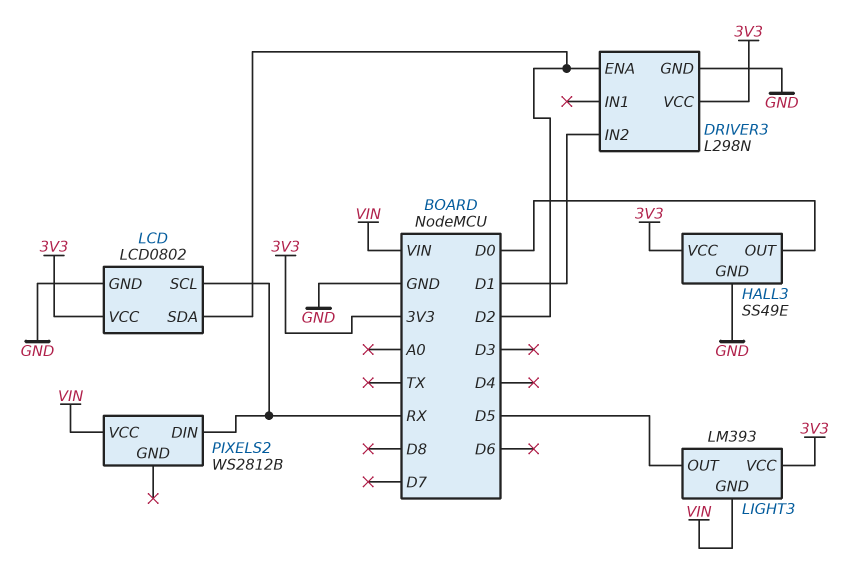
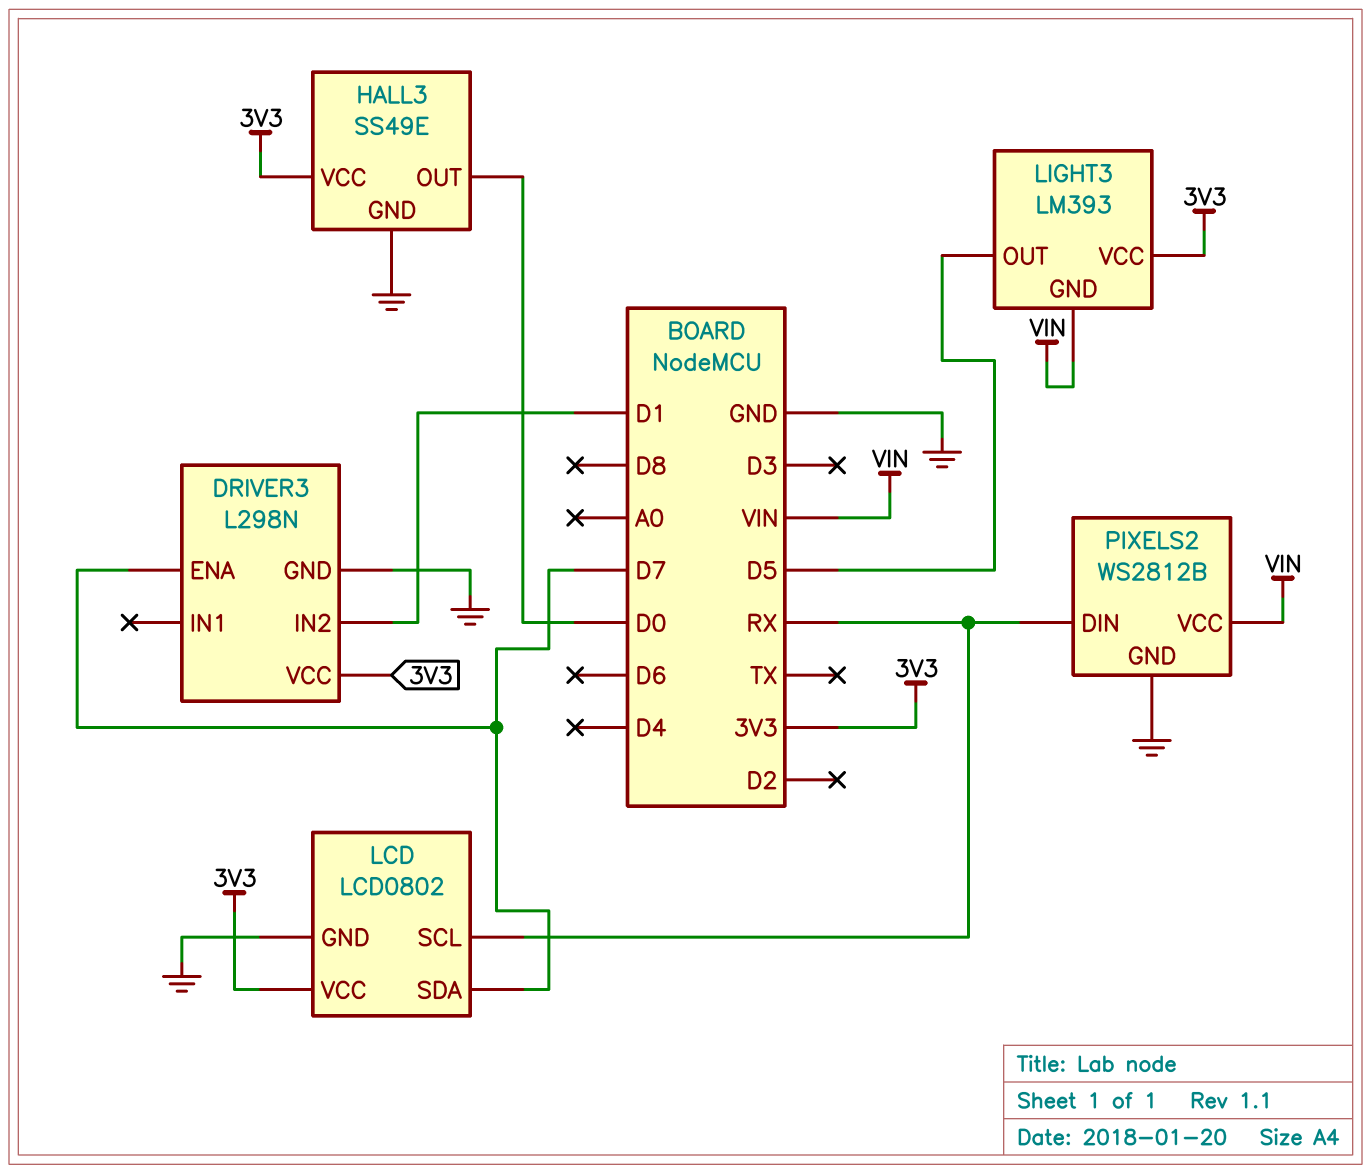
DRIVER3 pin ENA: D2 -> D7
LCD pin SDA: D2 -> D7
PIXELS2 pin GND: none -> GND

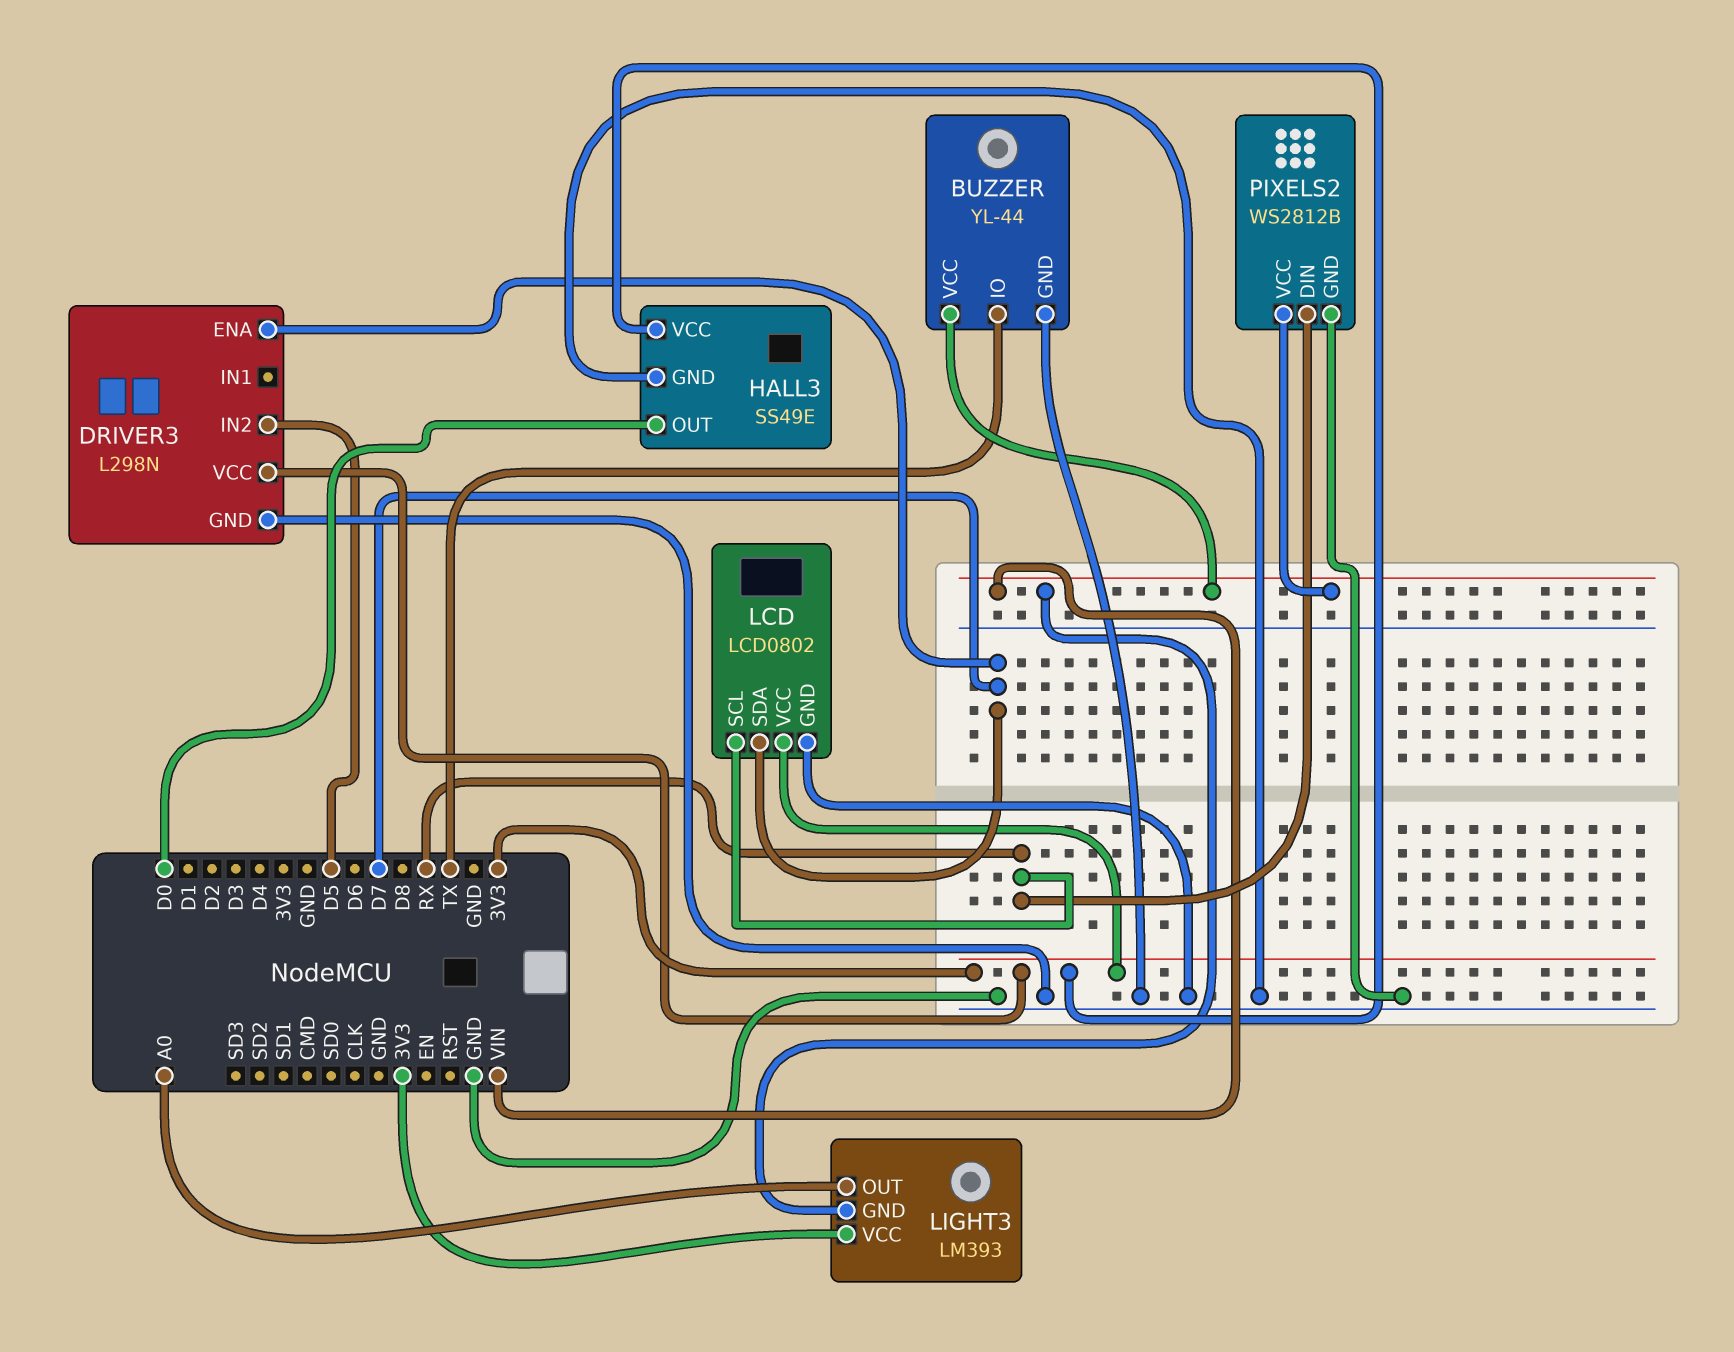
BUZZER: none -> YL-44
BUZZER pin GND: none -> GND
BUZZER pin IO: none -> TX
BUZZER pin VCC: none -> VIN
DRIVER3 pin IN2: D1 -> D5
LIGHT3 pin OUT: D5 -> A0

